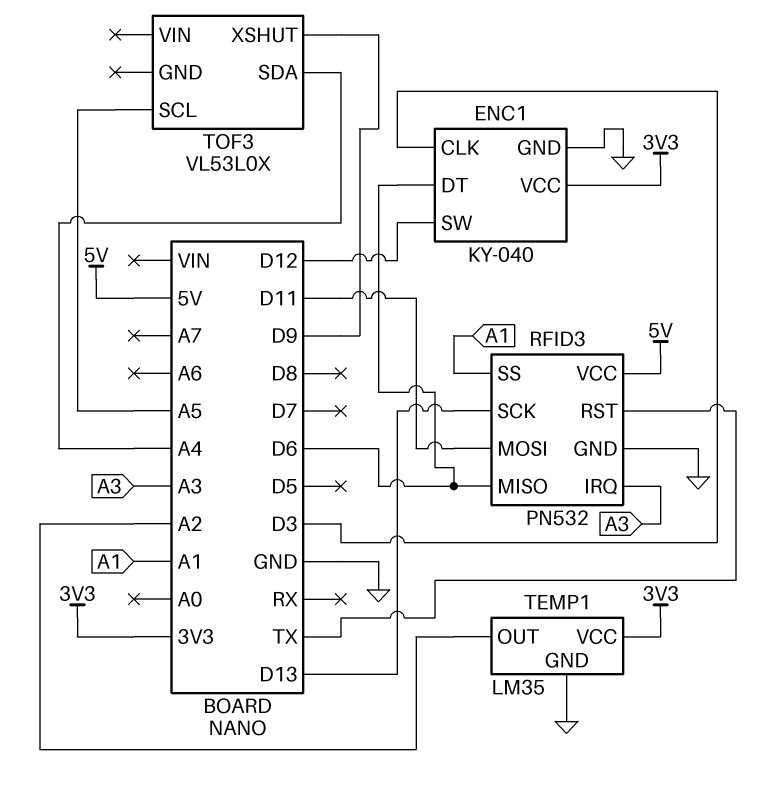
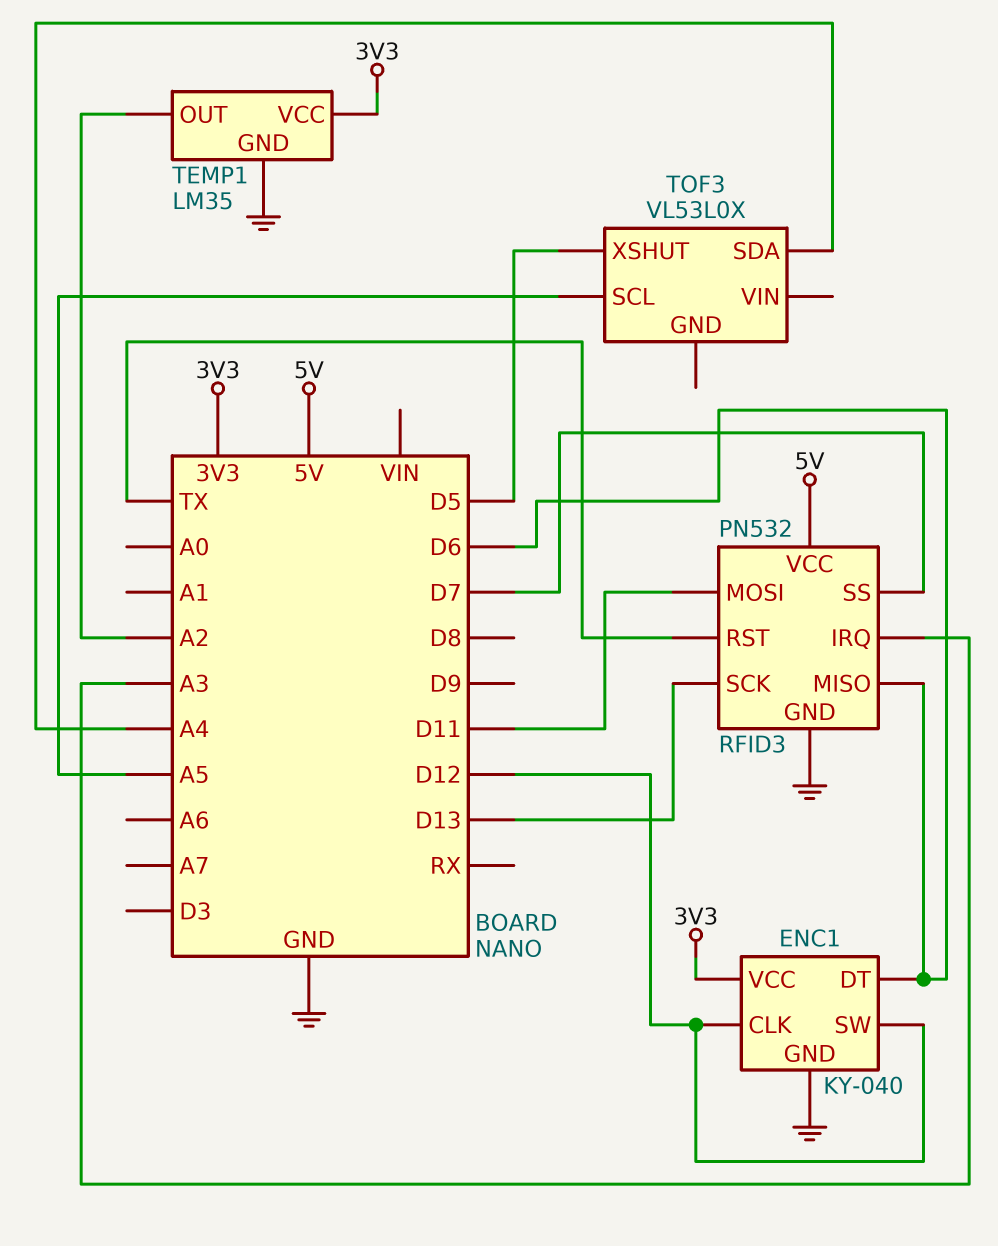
ENC1 pin CLK: D3 -> D12
RFID3 pin SS: A1 -> D7
TOF3 pin XSHUT: D9 -> D5

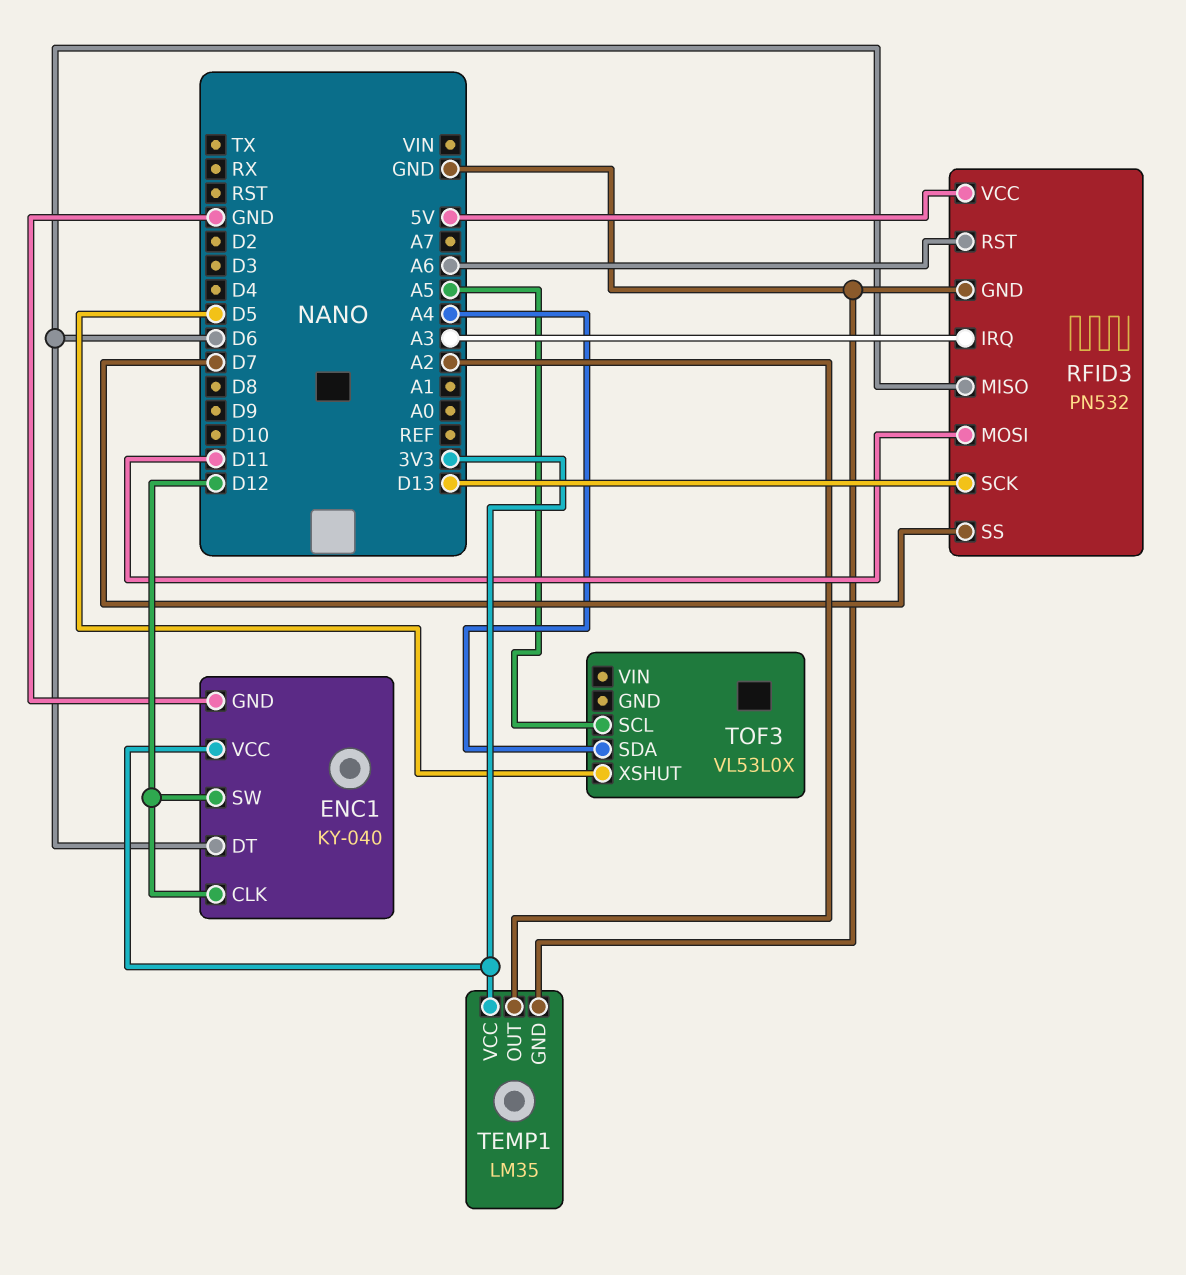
RFID3 pin RST: TX -> A6

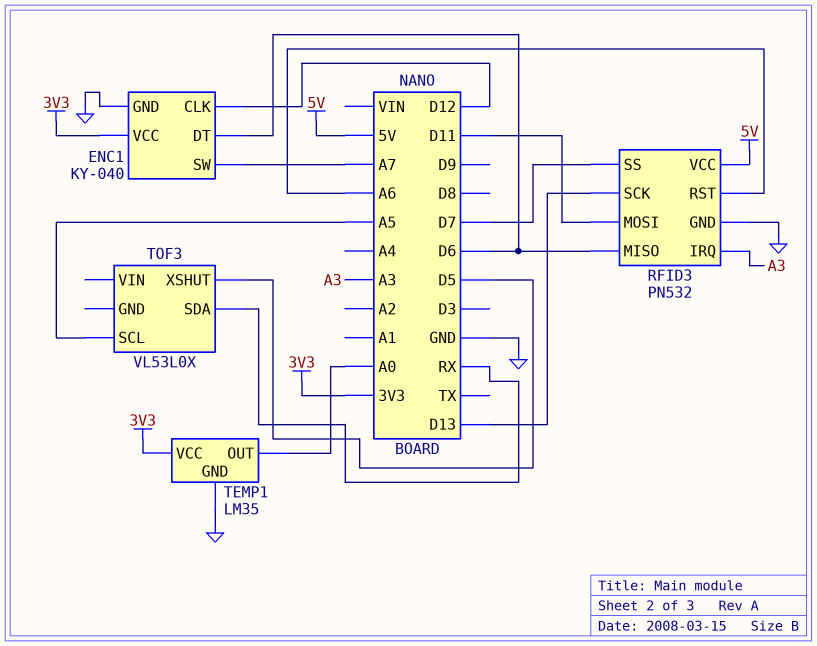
ENC1 pin SW: D12 -> A7
TEMP1 pin OUT: A2 -> A0
TOF3 pin SDA: A4 -> RX

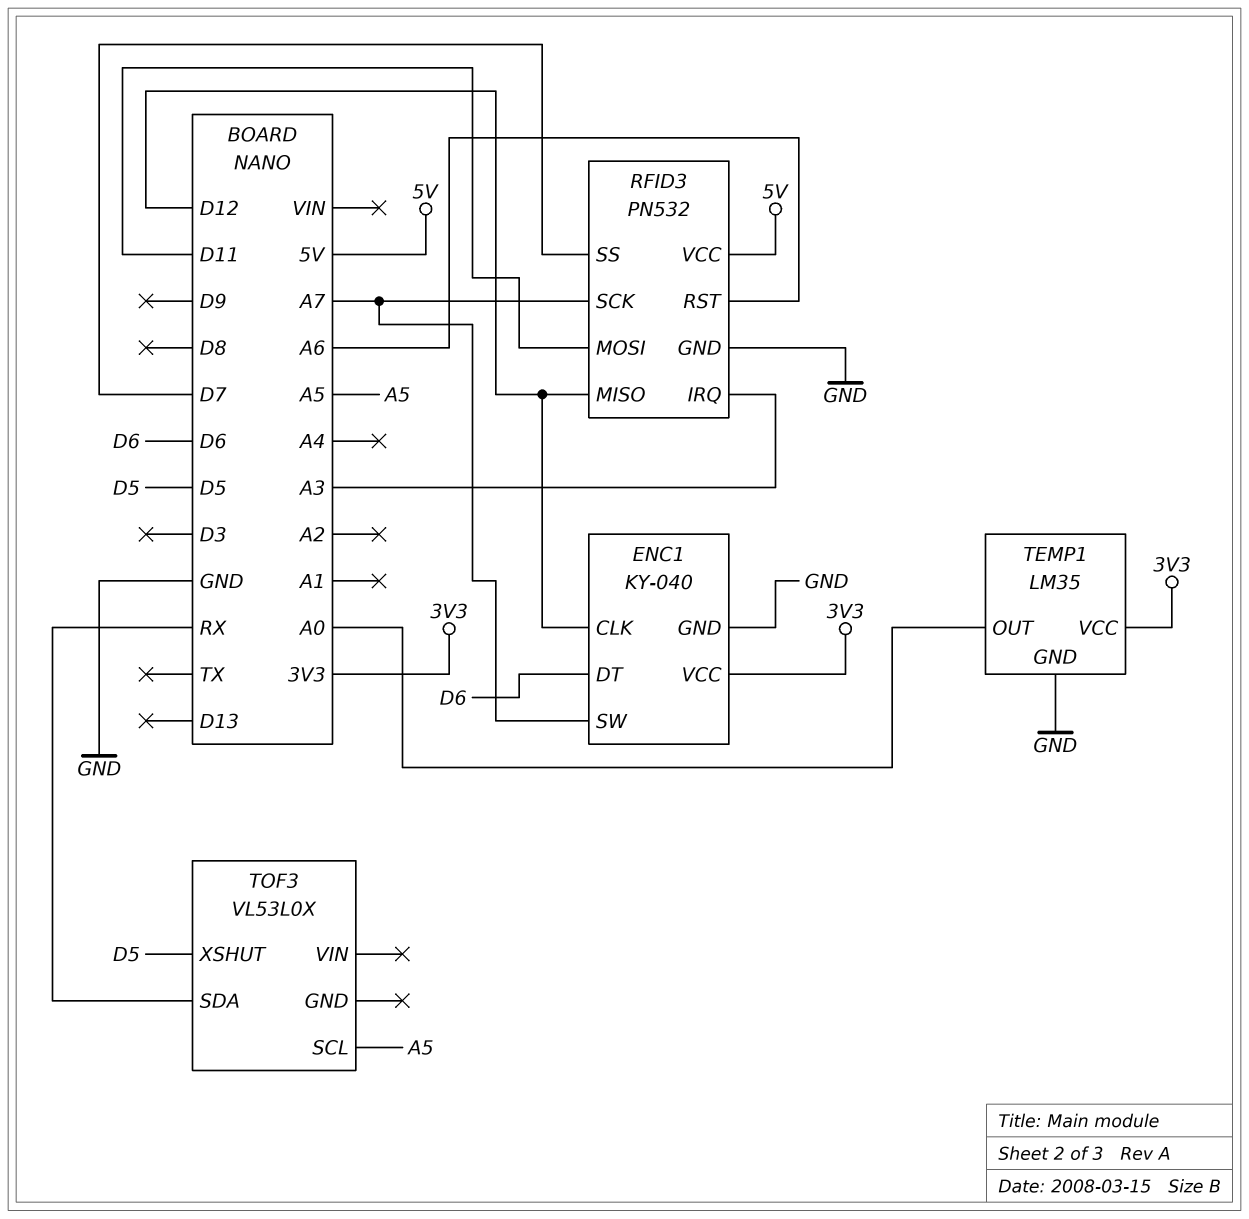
RFID3 pin MISO: D6 -> D12
RFID3 pin SCK: D13 -> A7

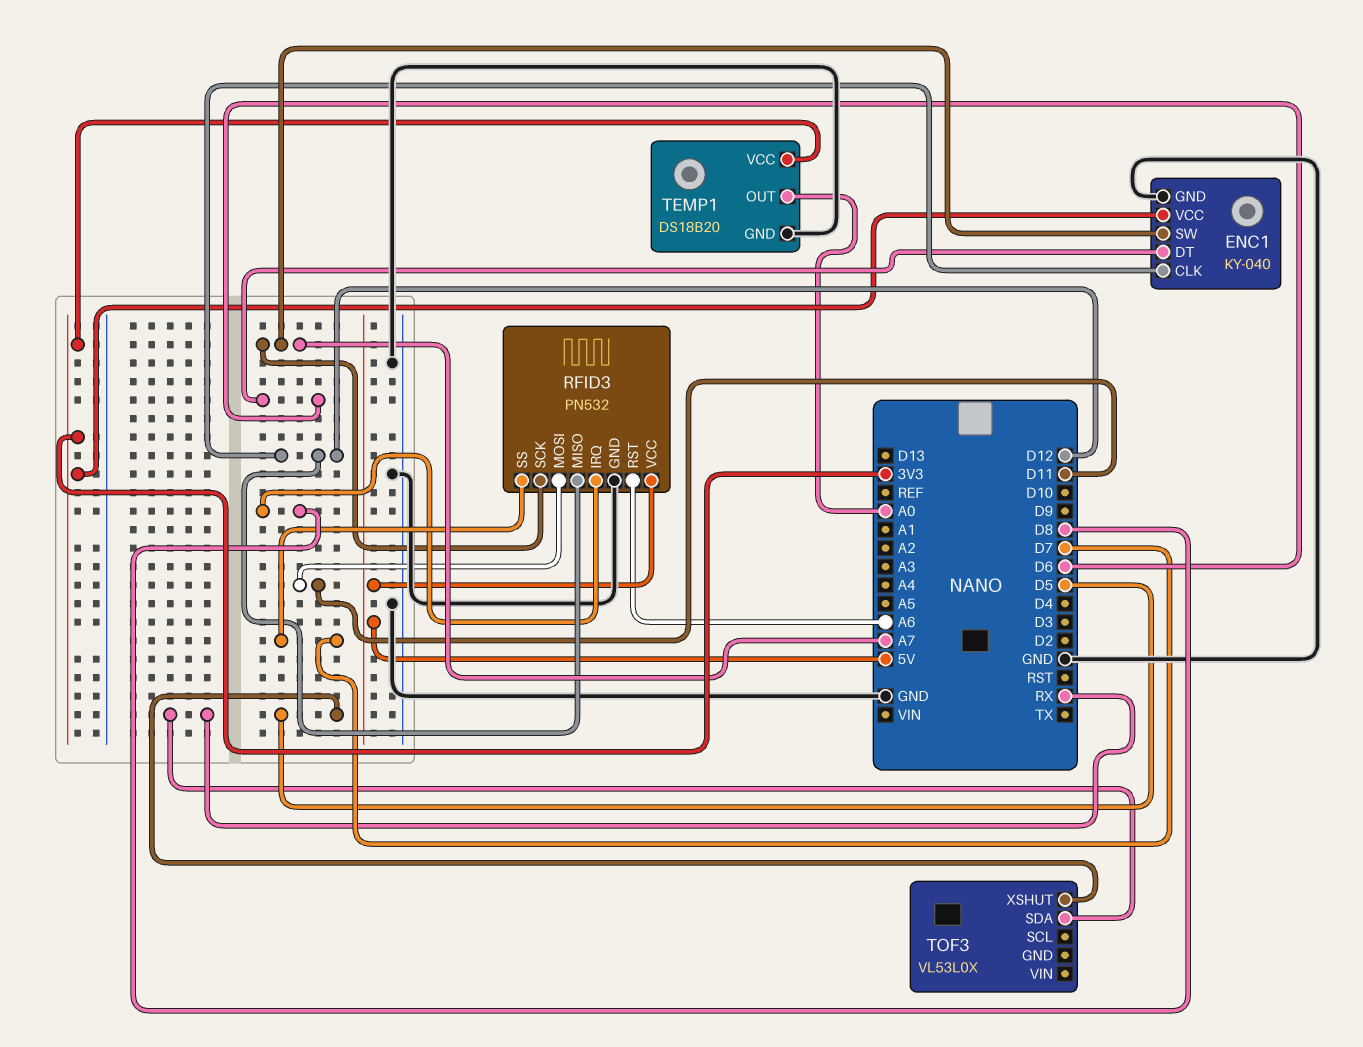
RFID3 pin IRQ: A3 -> D8
TEMP1: LM35 -> DS18B20
TOF3 pin SCL: A5 -> none

